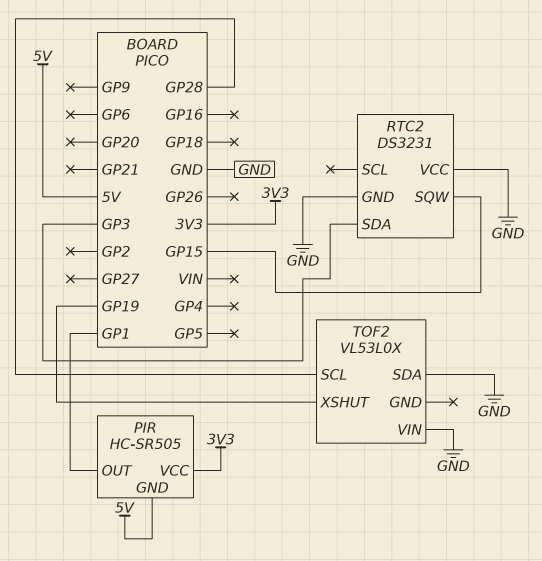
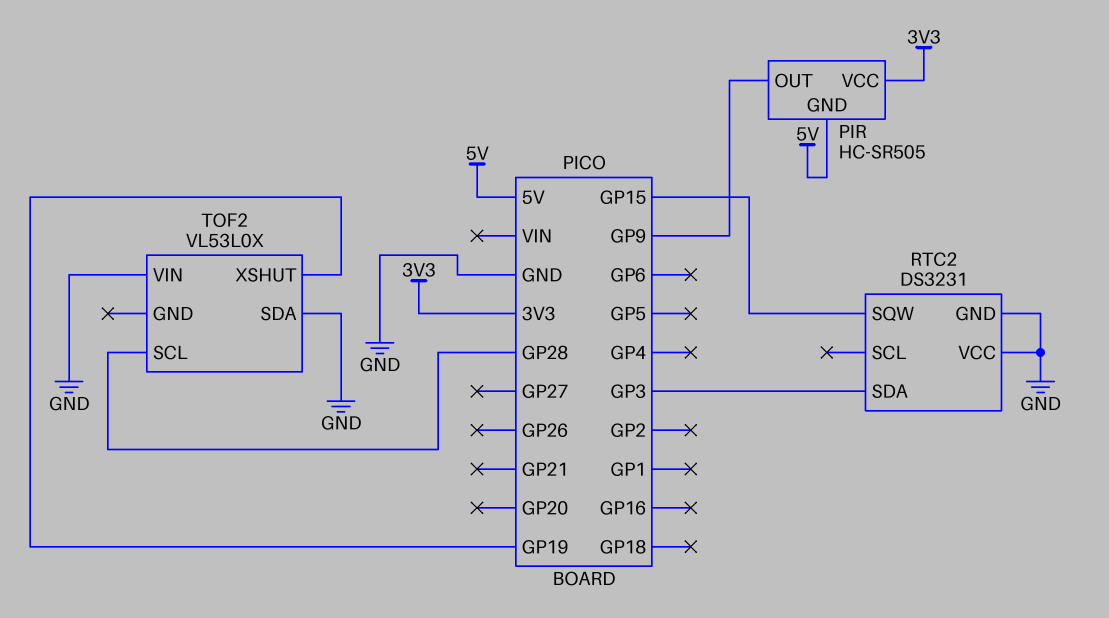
PIR pin OUT: GP1 -> GP9

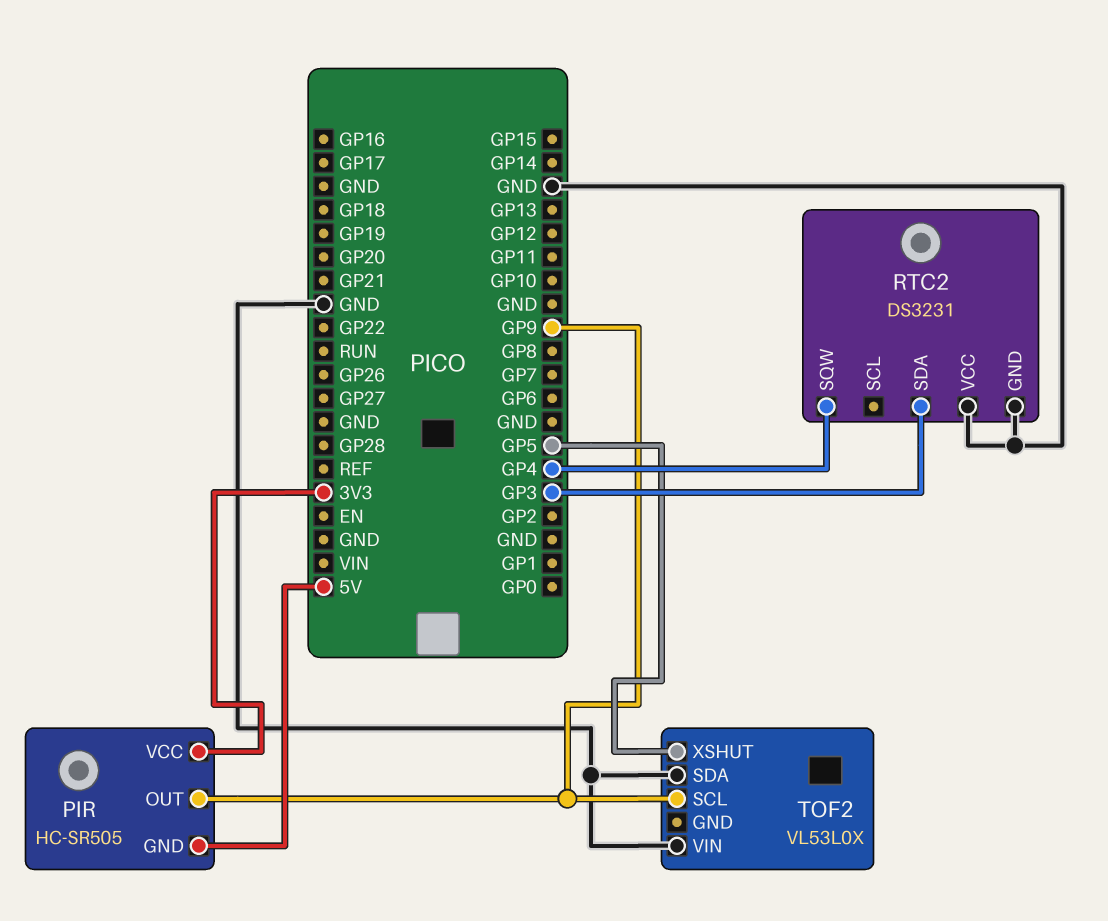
RTC2 pin SQW: GP15 -> GP4
TOF2 pin SCL: GP28 -> GP9
TOF2 pin XSHUT: GP19 -> GP5

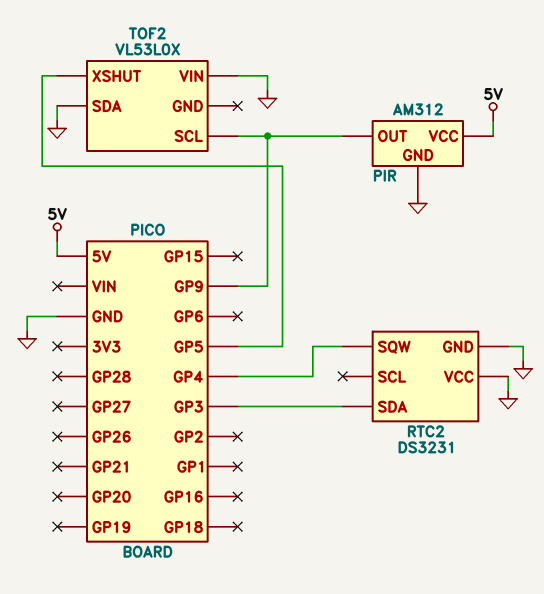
PIR: HC-SR505 -> AM312
PIR pin GND: 5V -> GND
PIR pin VCC: 3V3 -> 5V

